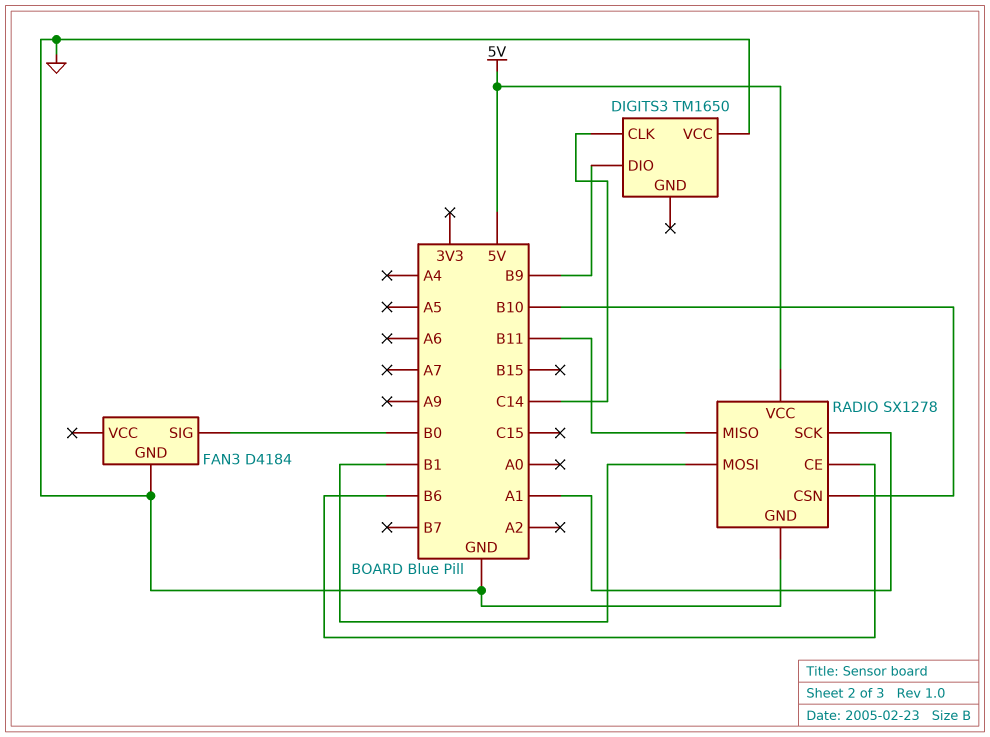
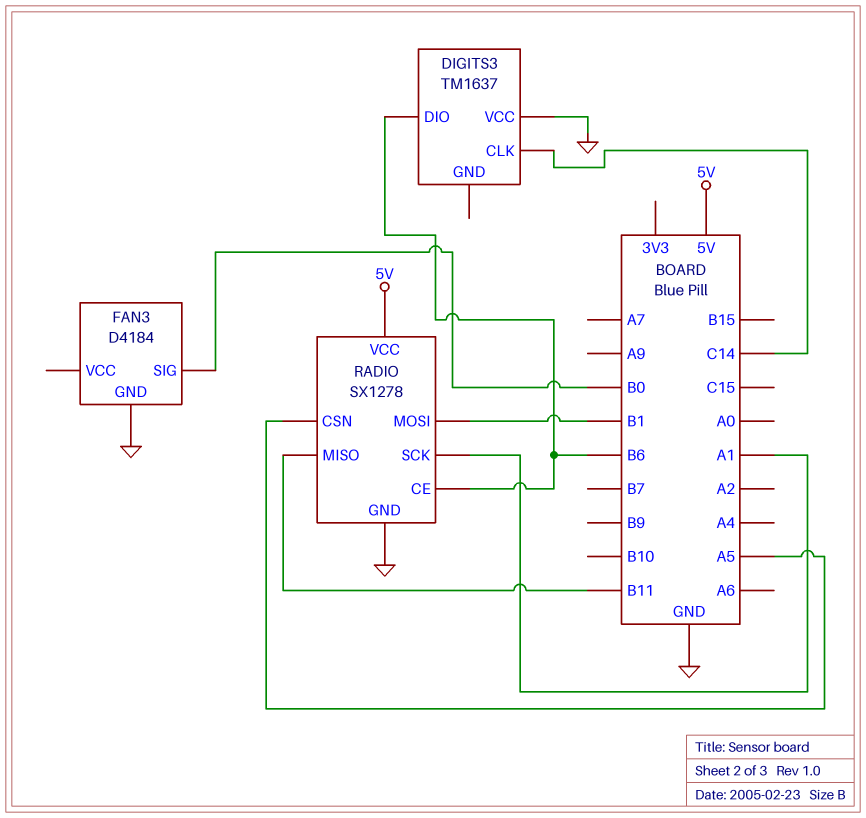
DIGITS3: TM1650 -> TM1637
DIGITS3 pin DIO: B9 -> B6
RADIO pin CSN: B10 -> A5

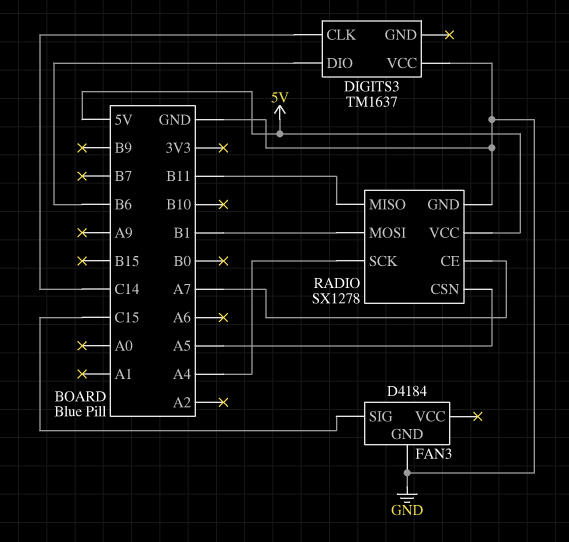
FAN3 pin SIG: B0 -> C15
RADIO pin CE: B6 -> A7
RADIO pin SCK: A1 -> A4

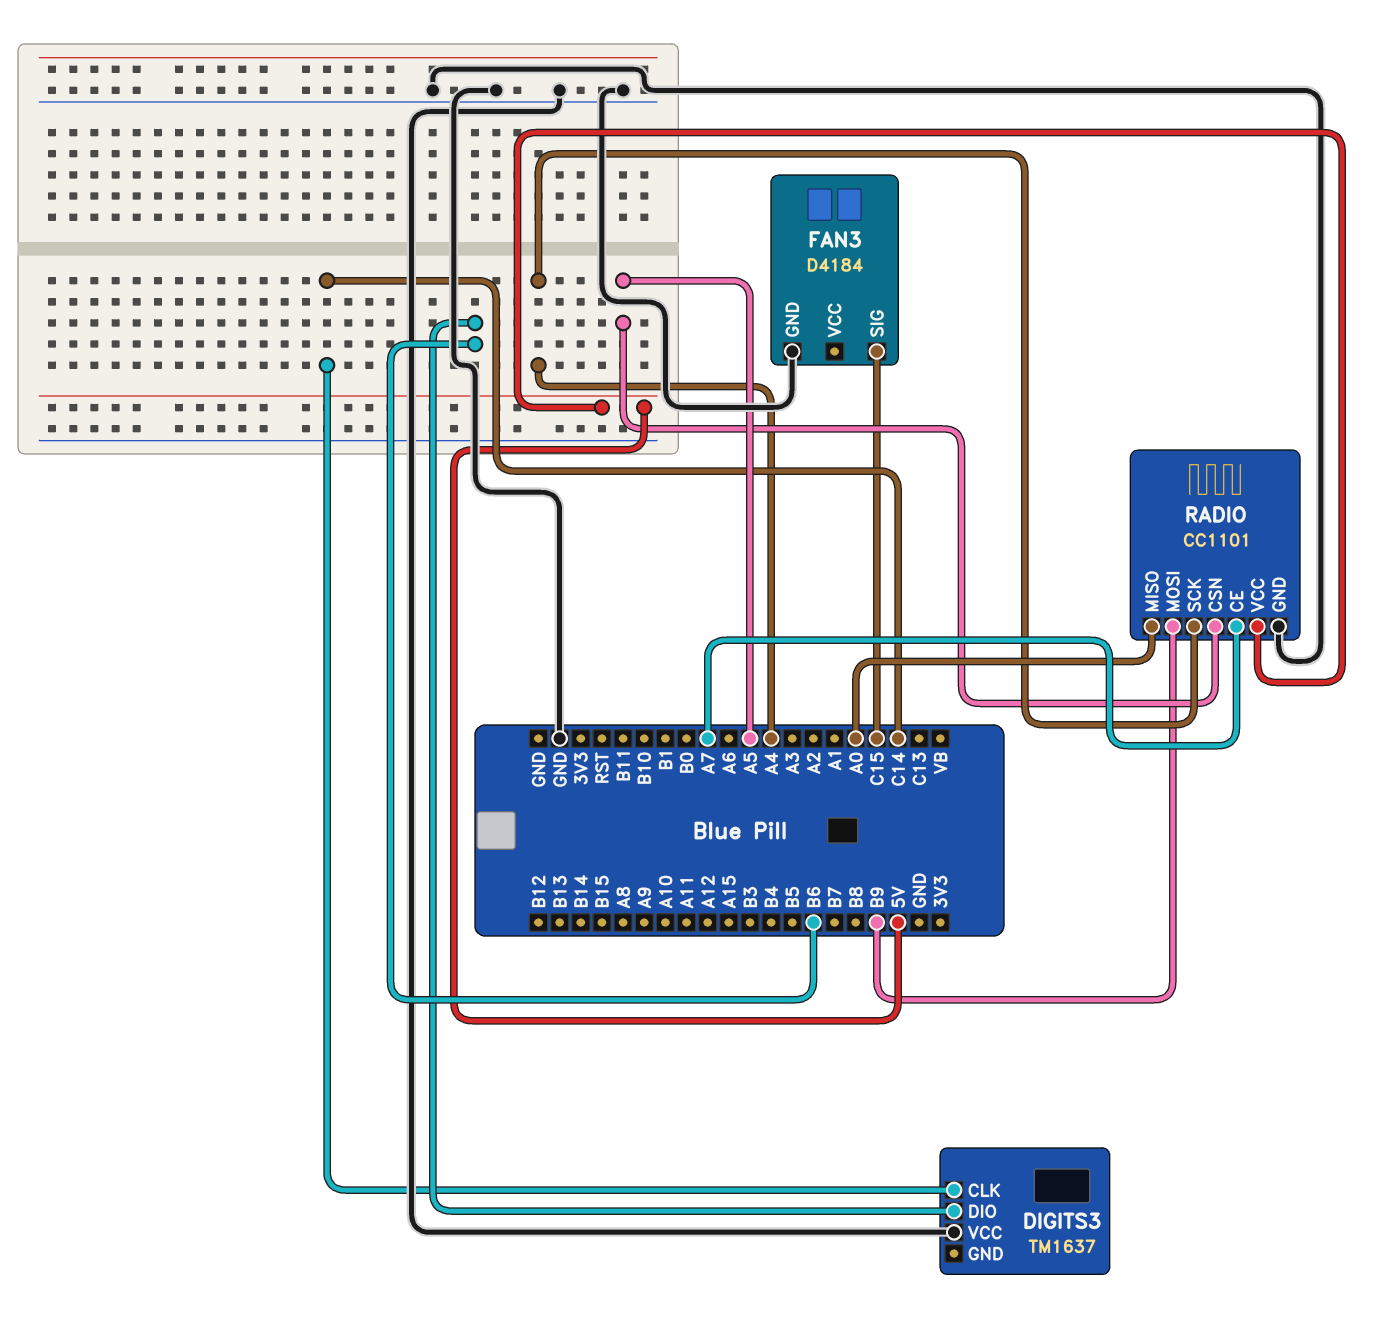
RADIO: SX1278 -> CC1101
RADIO pin MISO: B11 -> A0
RADIO pin MOSI: B1 -> B9

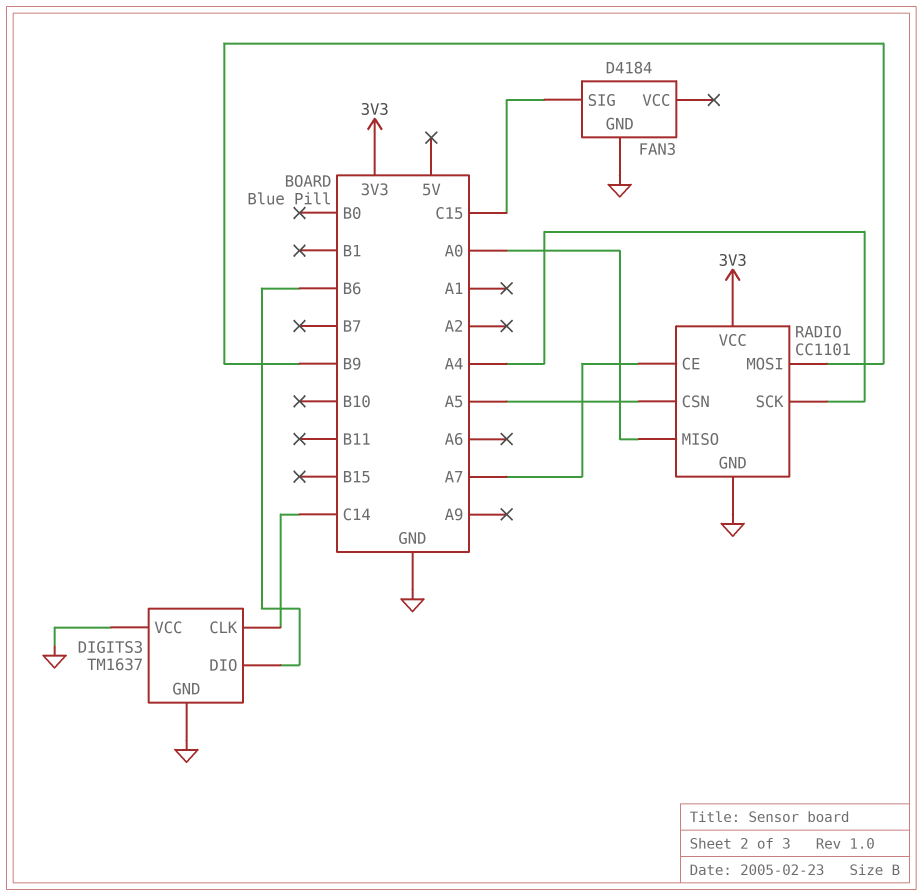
DIGITS3 pin GND: none -> GND
RADIO pin VCC: 5V -> 3V3

